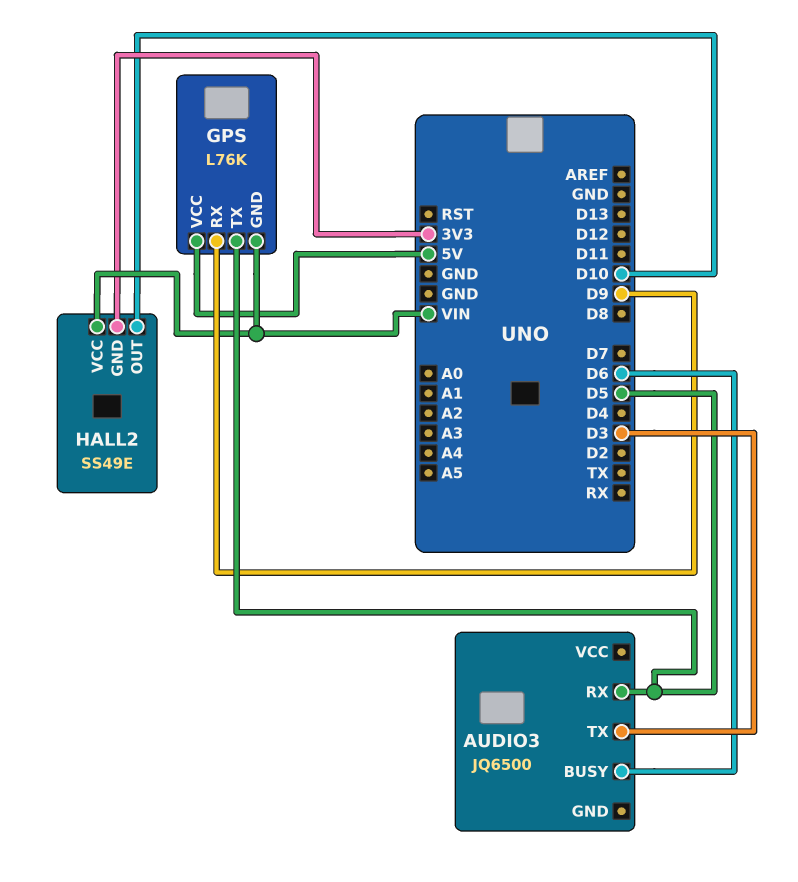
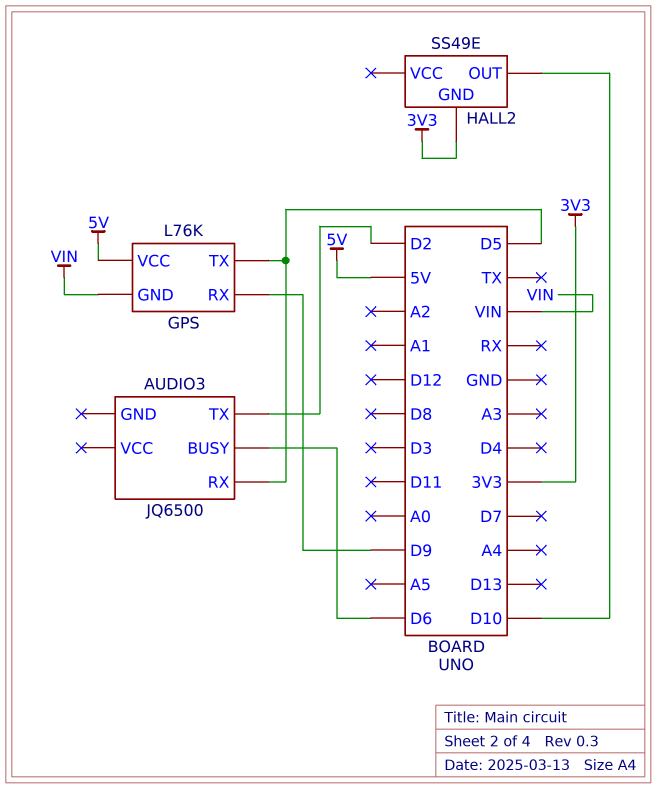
AUDIO3 pin TX: D3 -> D2
HALL2 pin VCC: VIN -> none

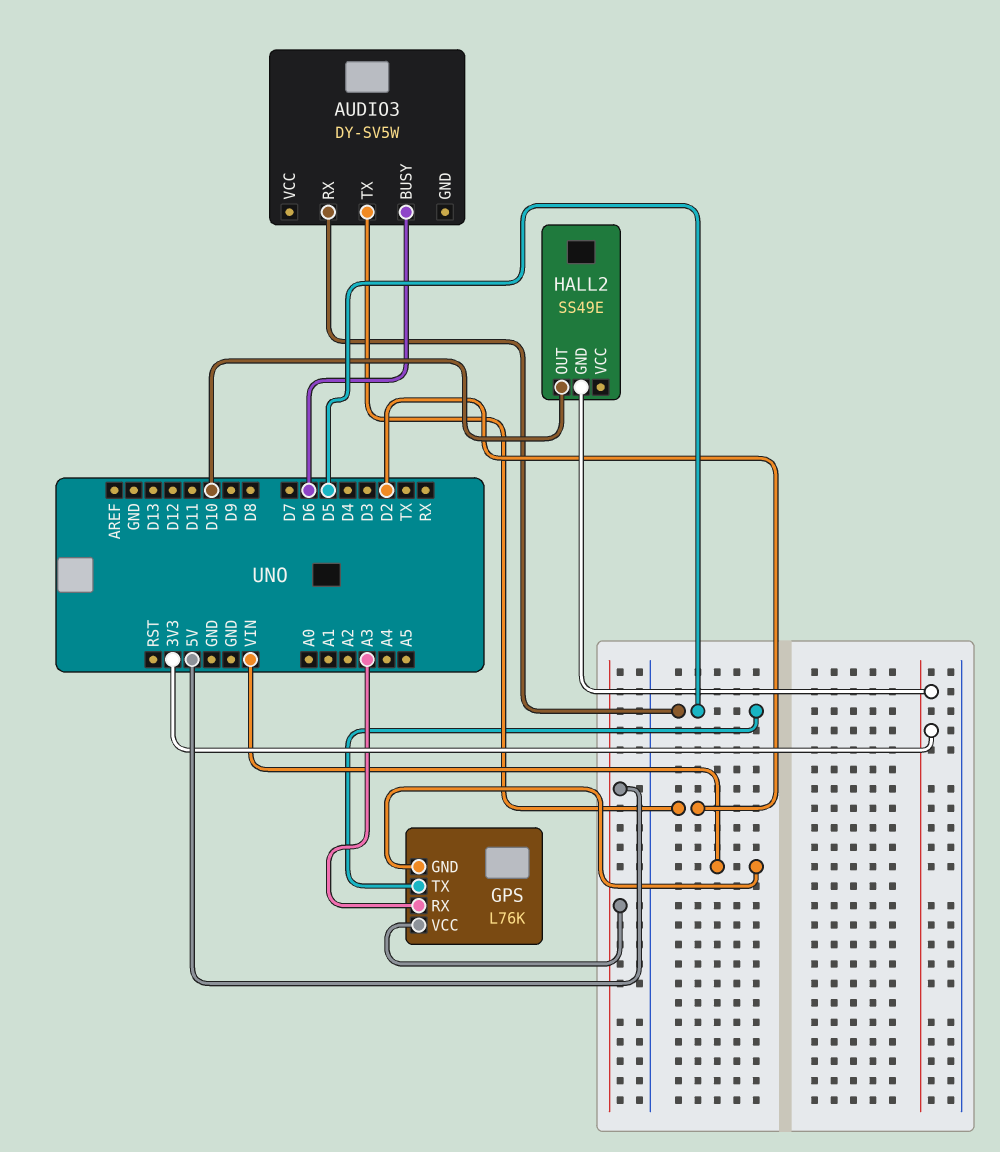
AUDIO3: JQ6500 -> DY-SV5W
GPS pin RX: D9 -> A3

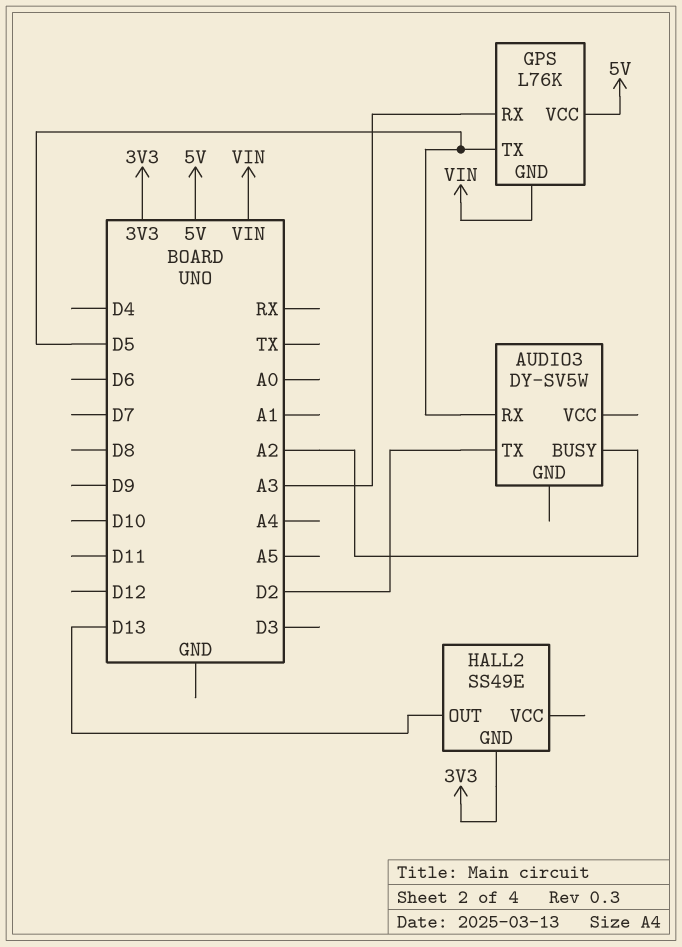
AUDIO3 pin BUSY: D6 -> A2
HALL2 pin OUT: D10 -> D13

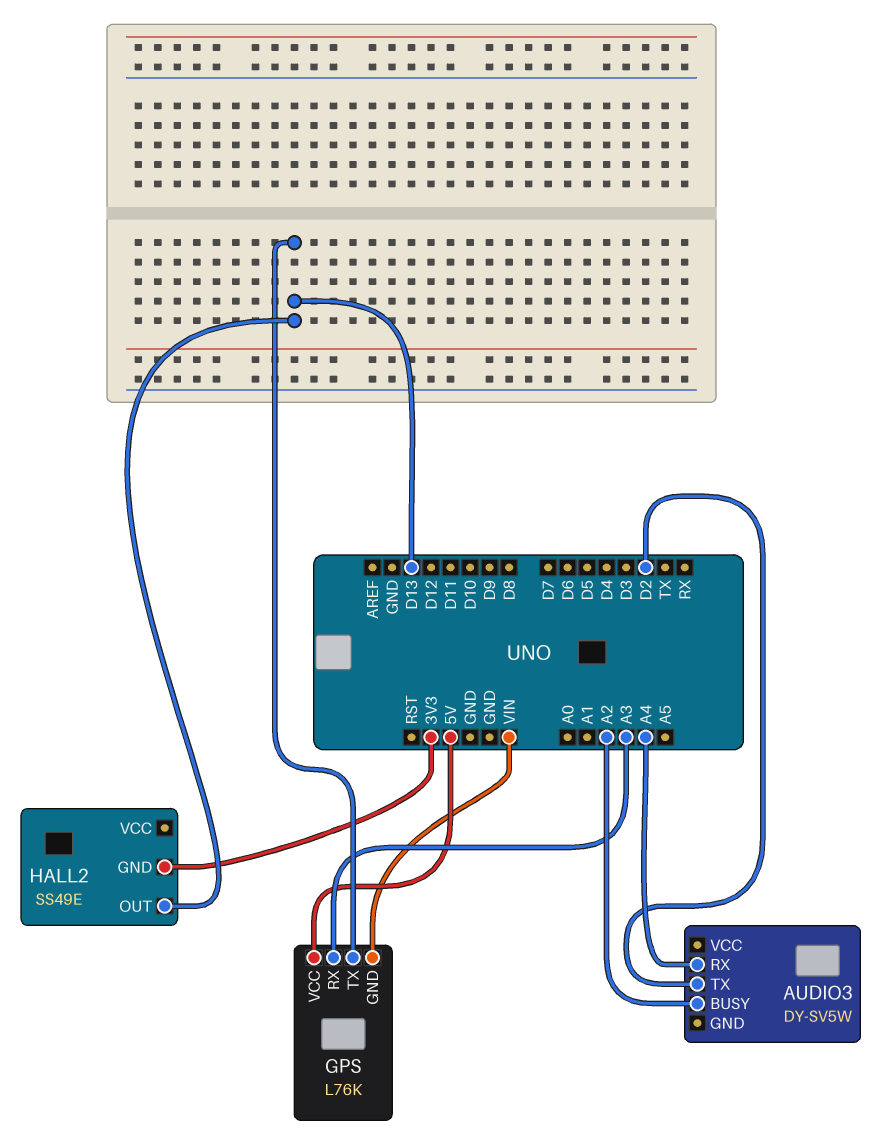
AUDIO3 pin RX: D5 -> A4
GPS pin TX: D5 -> D13

